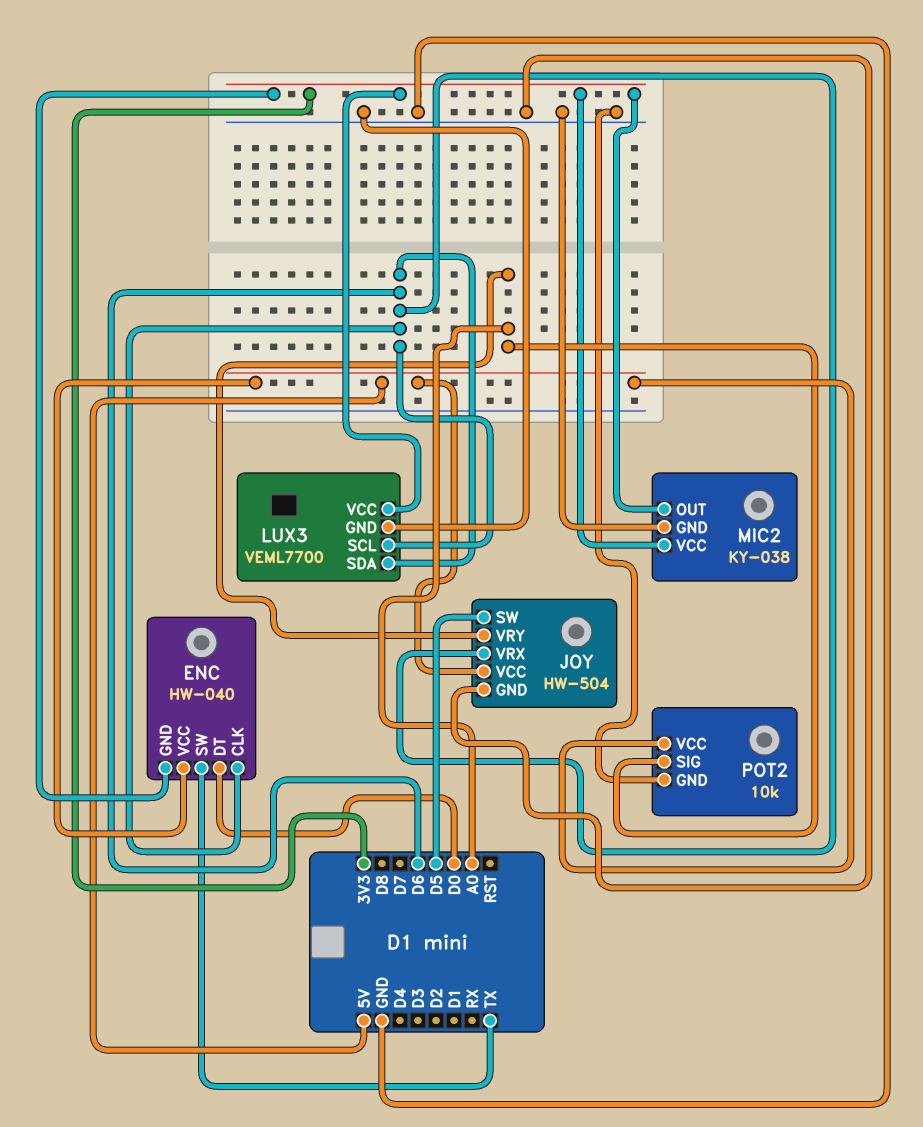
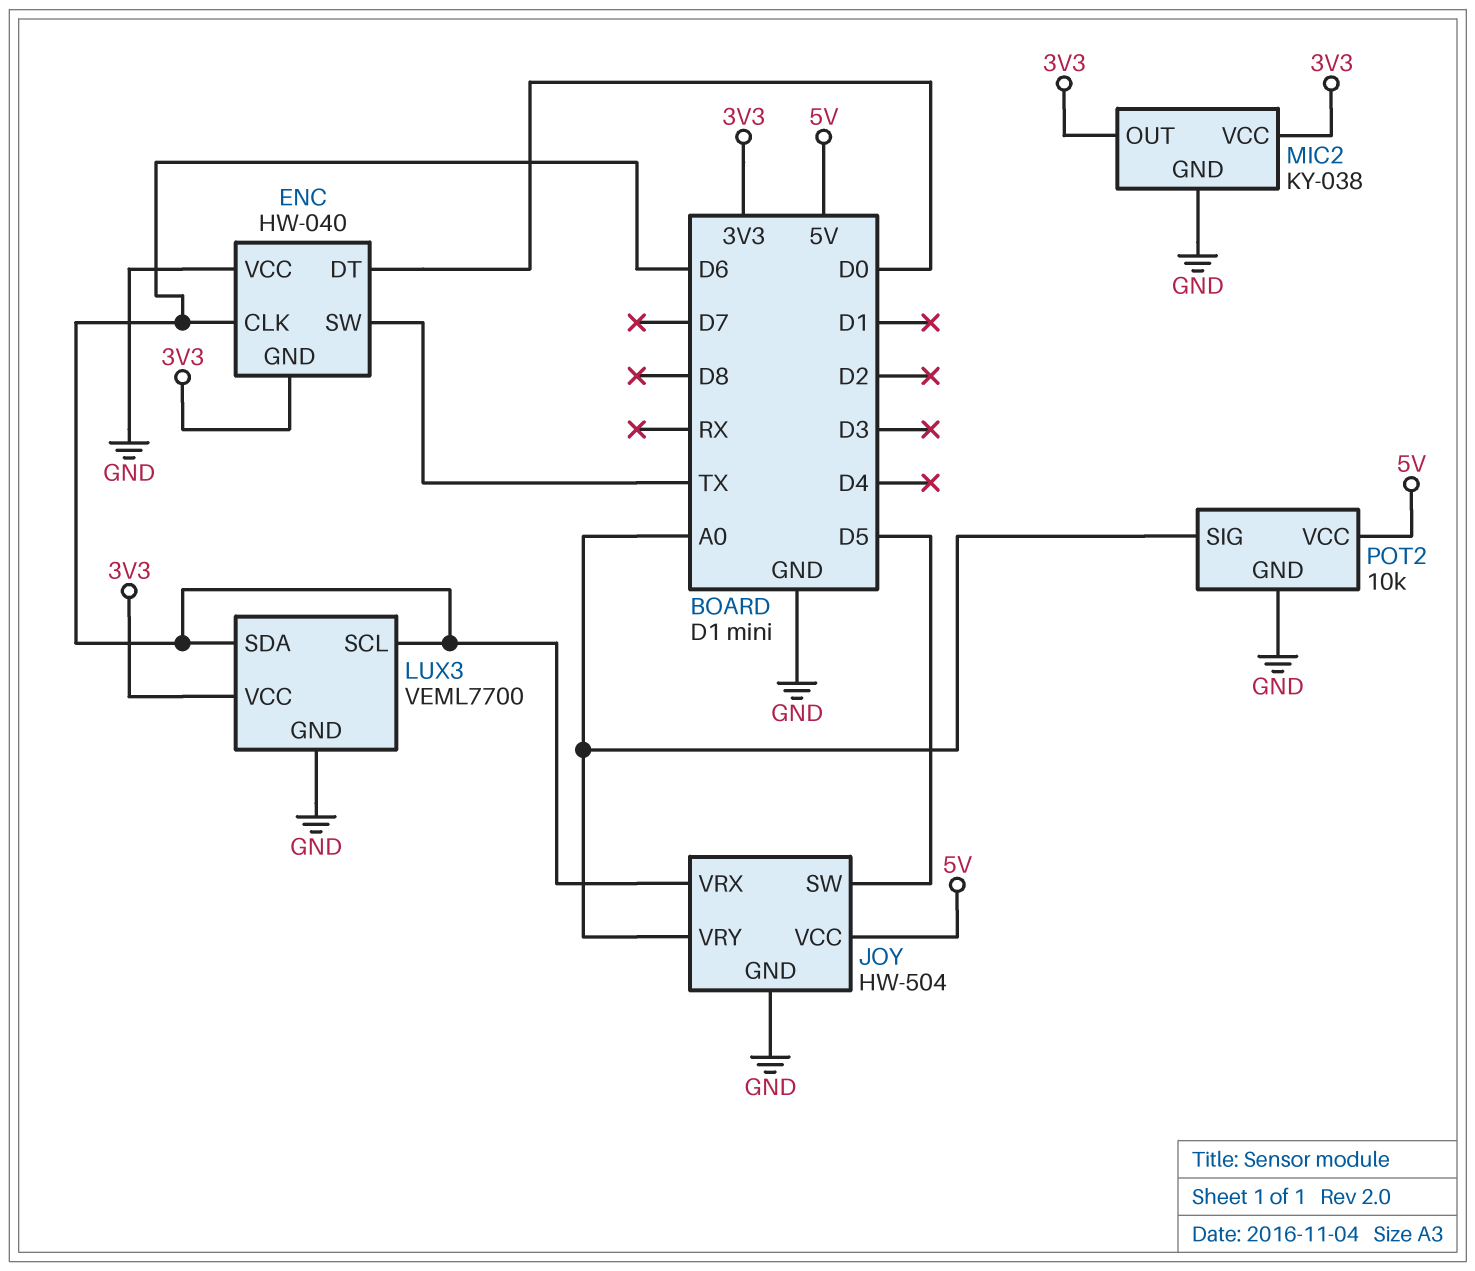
ENC pin VCC: 5V -> GND

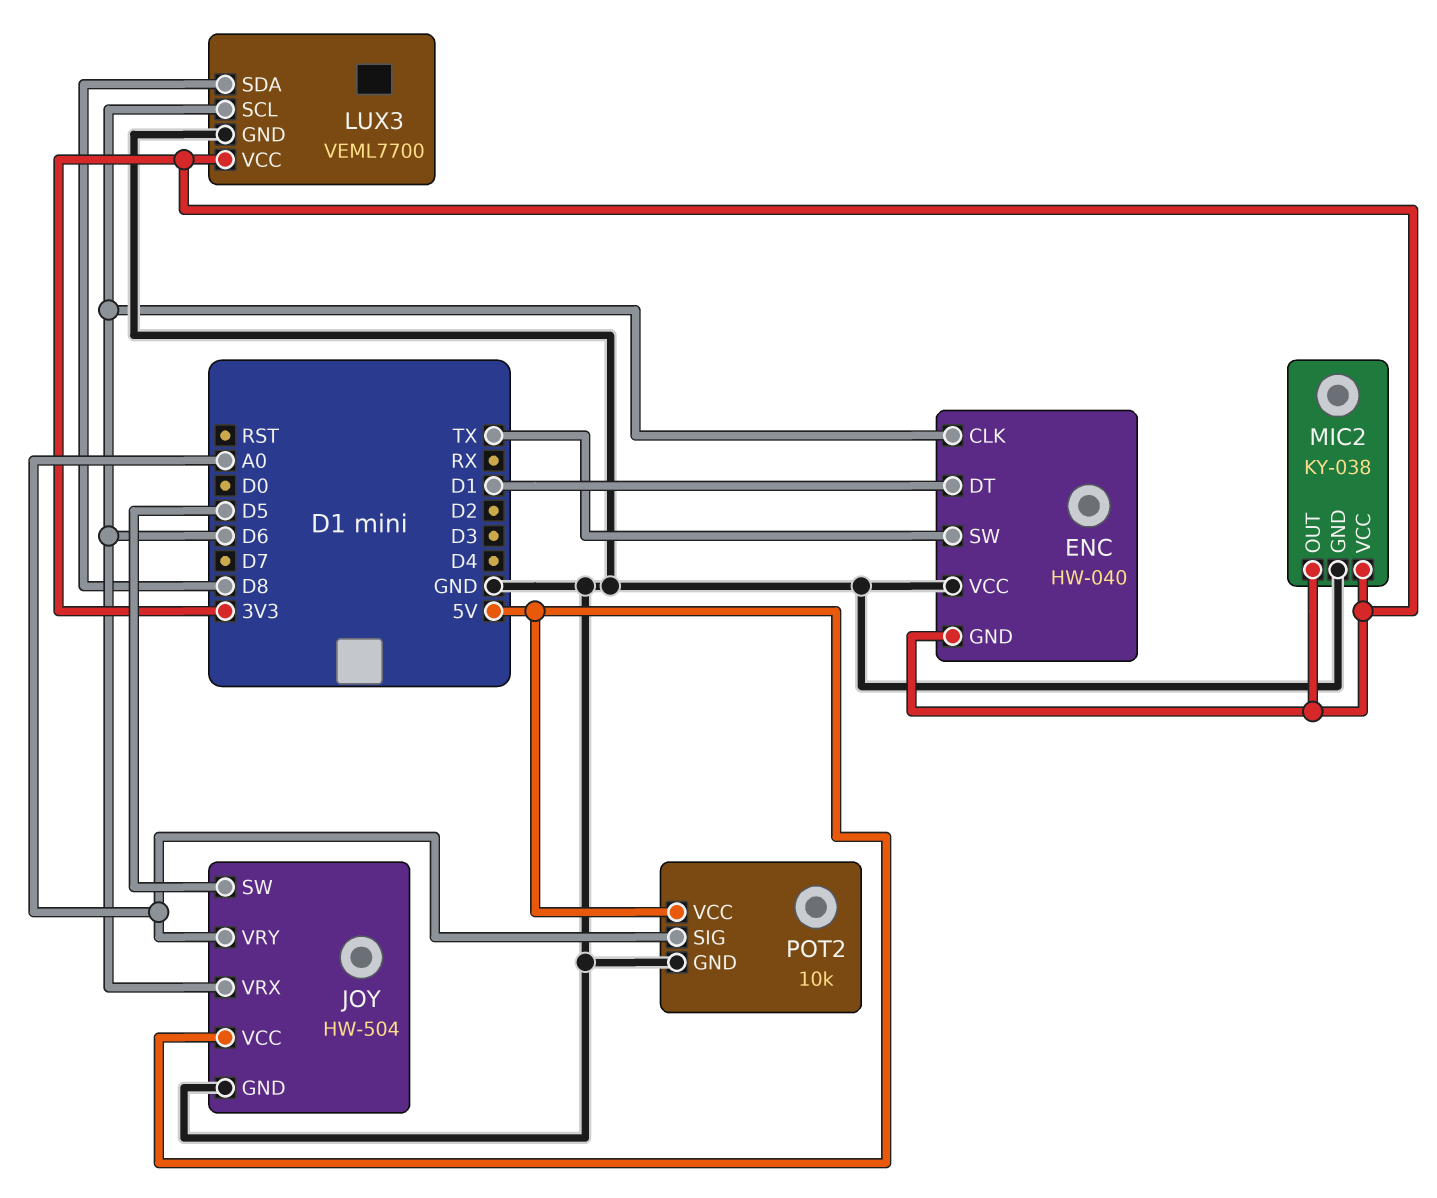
ENC pin DT: D0 -> D1
LUX3 pin SDA: D6 -> D8

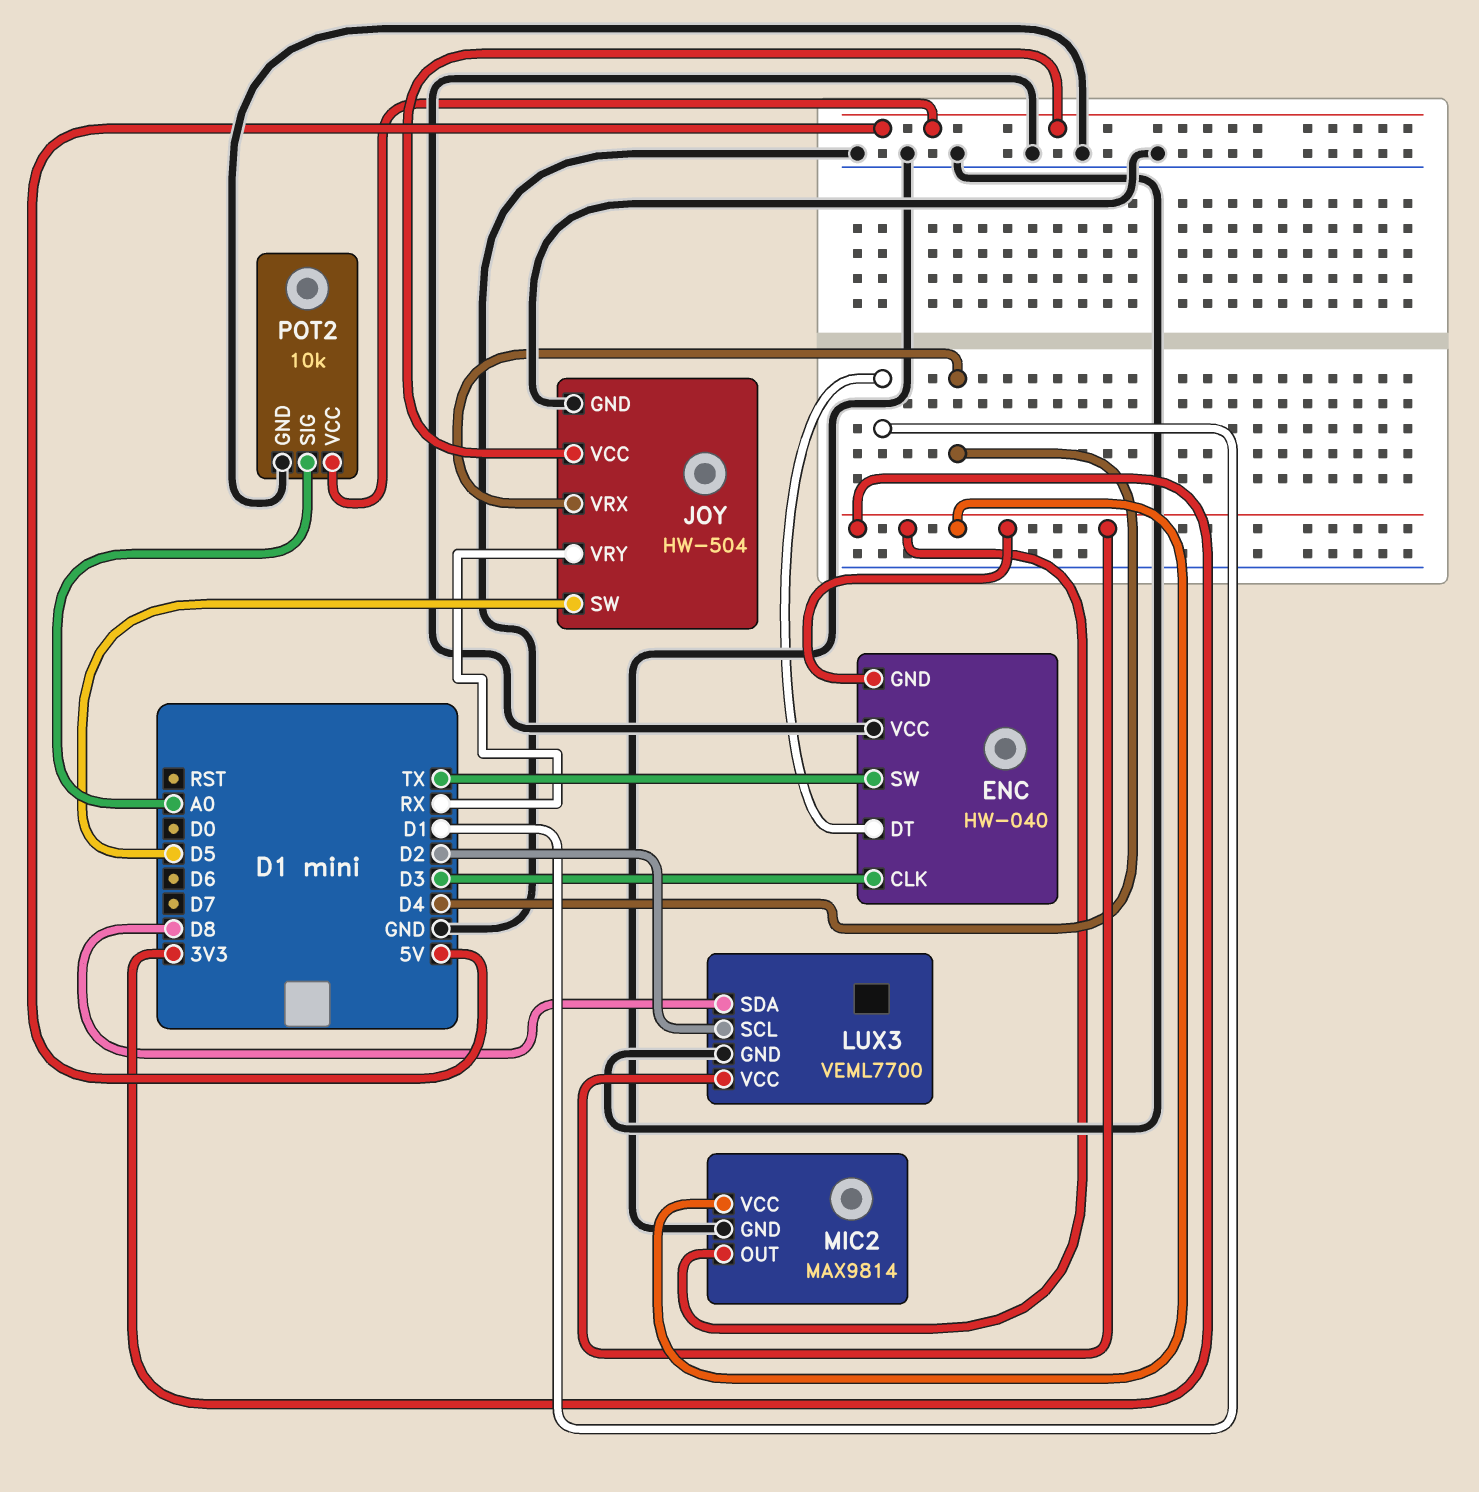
ENC pin CLK: D6 -> D3
JOY pin VRX: D6 -> D4
JOY pin VRY: A0 -> RX
LUX3 pin SCL: D6 -> D2
MIC2: KY-038 -> MAX9814

